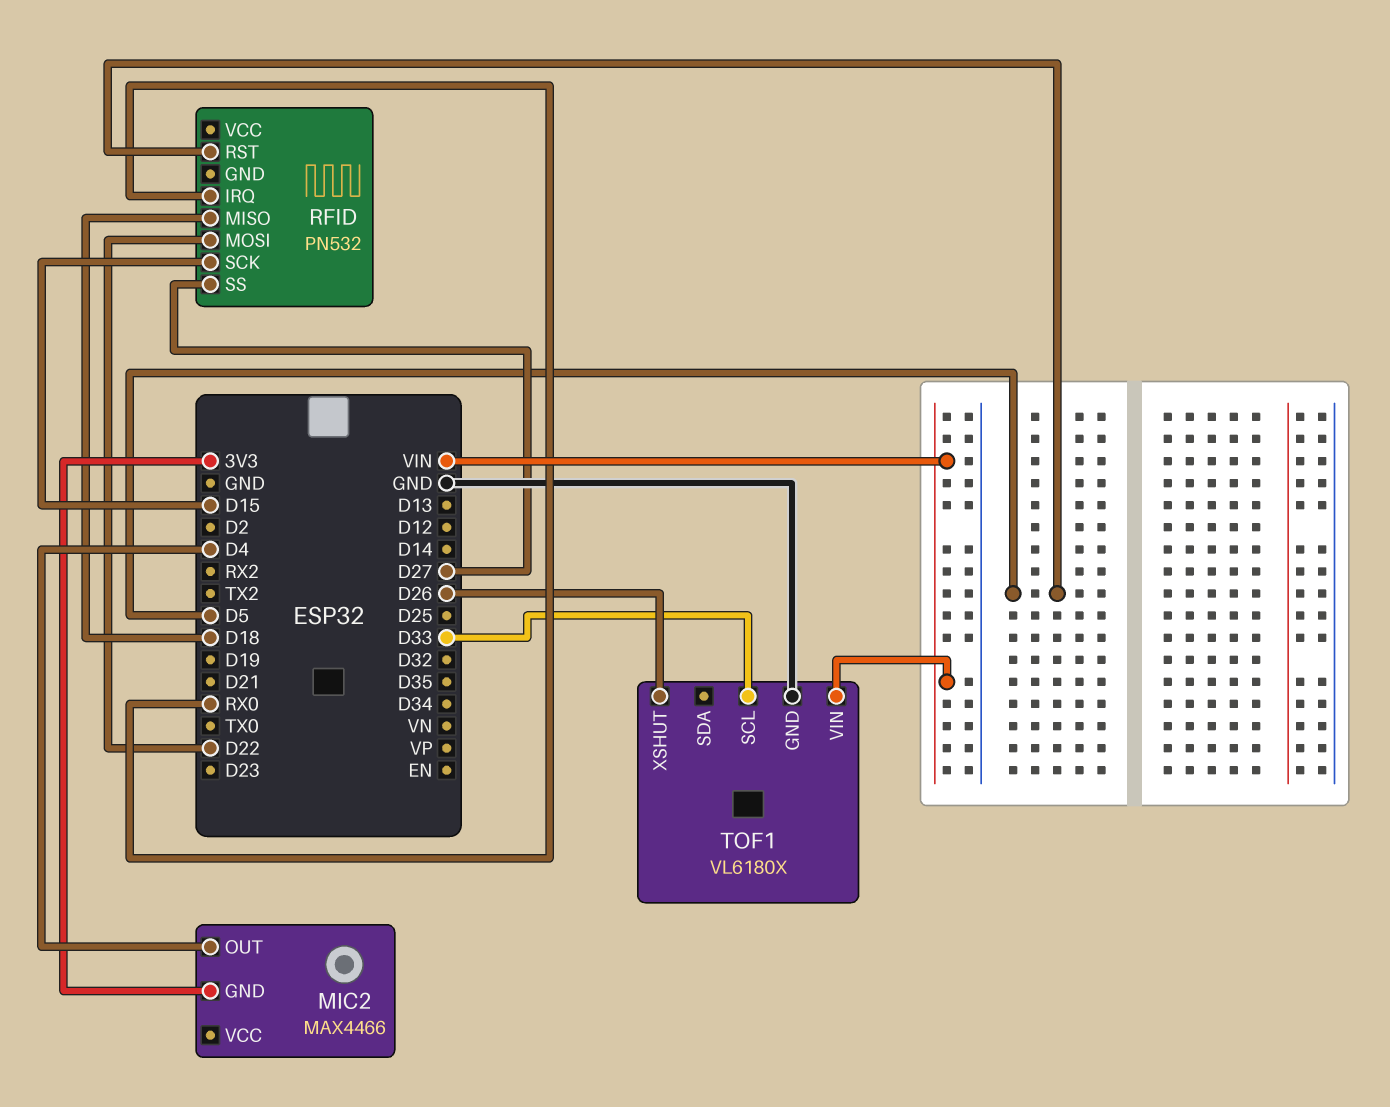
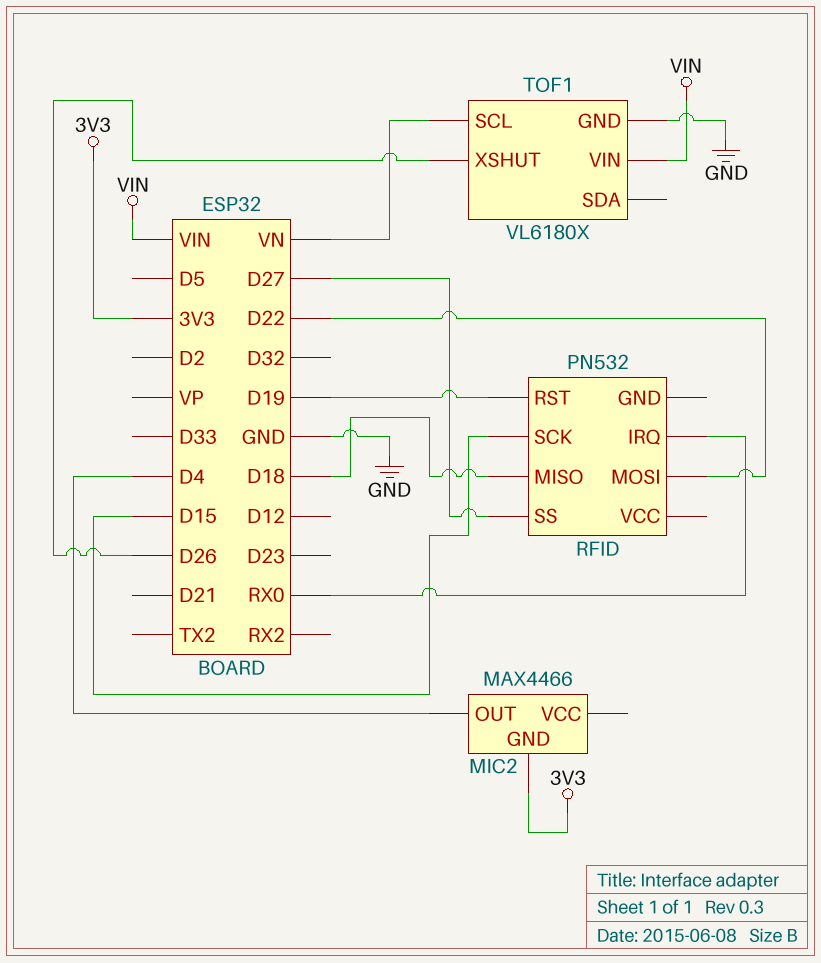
RFID pin RST: D5 -> D19
TOF1 pin SCL: D33 -> VN

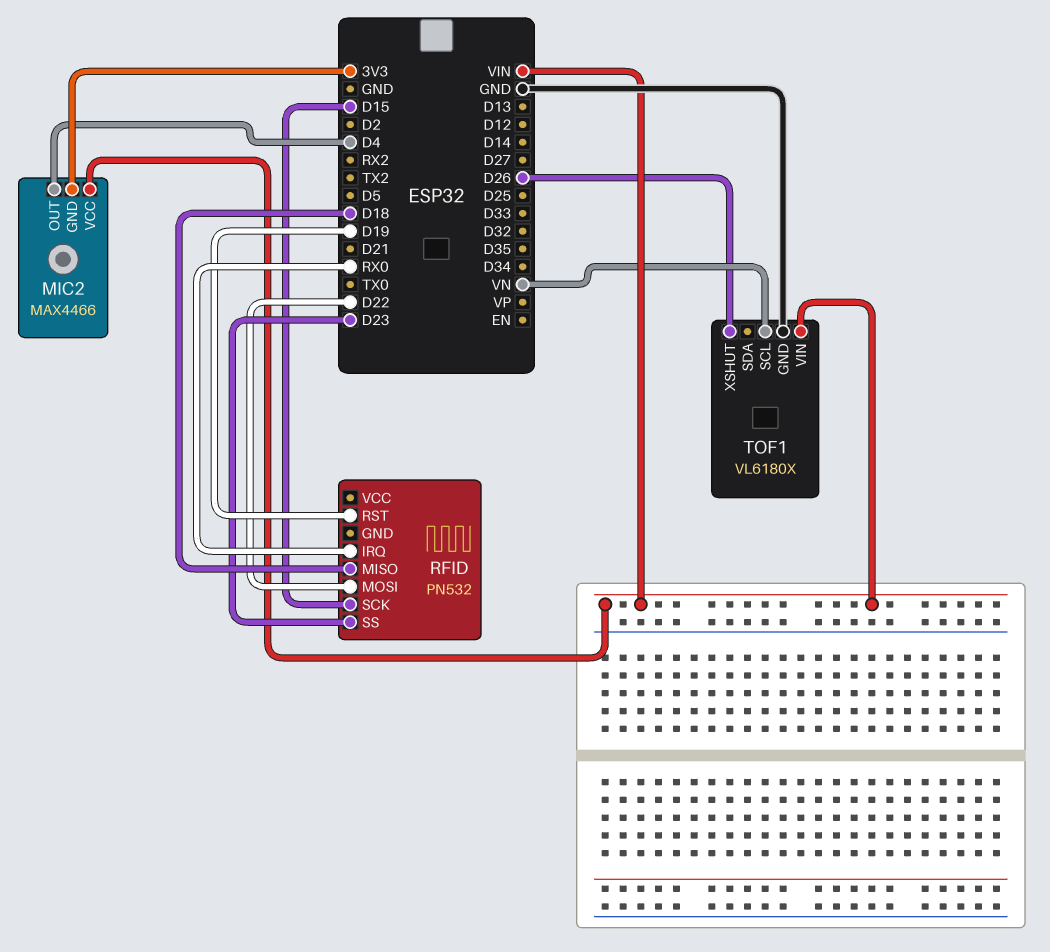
MIC2 pin VCC: none -> VIN
RFID pin SS: D27 -> D23

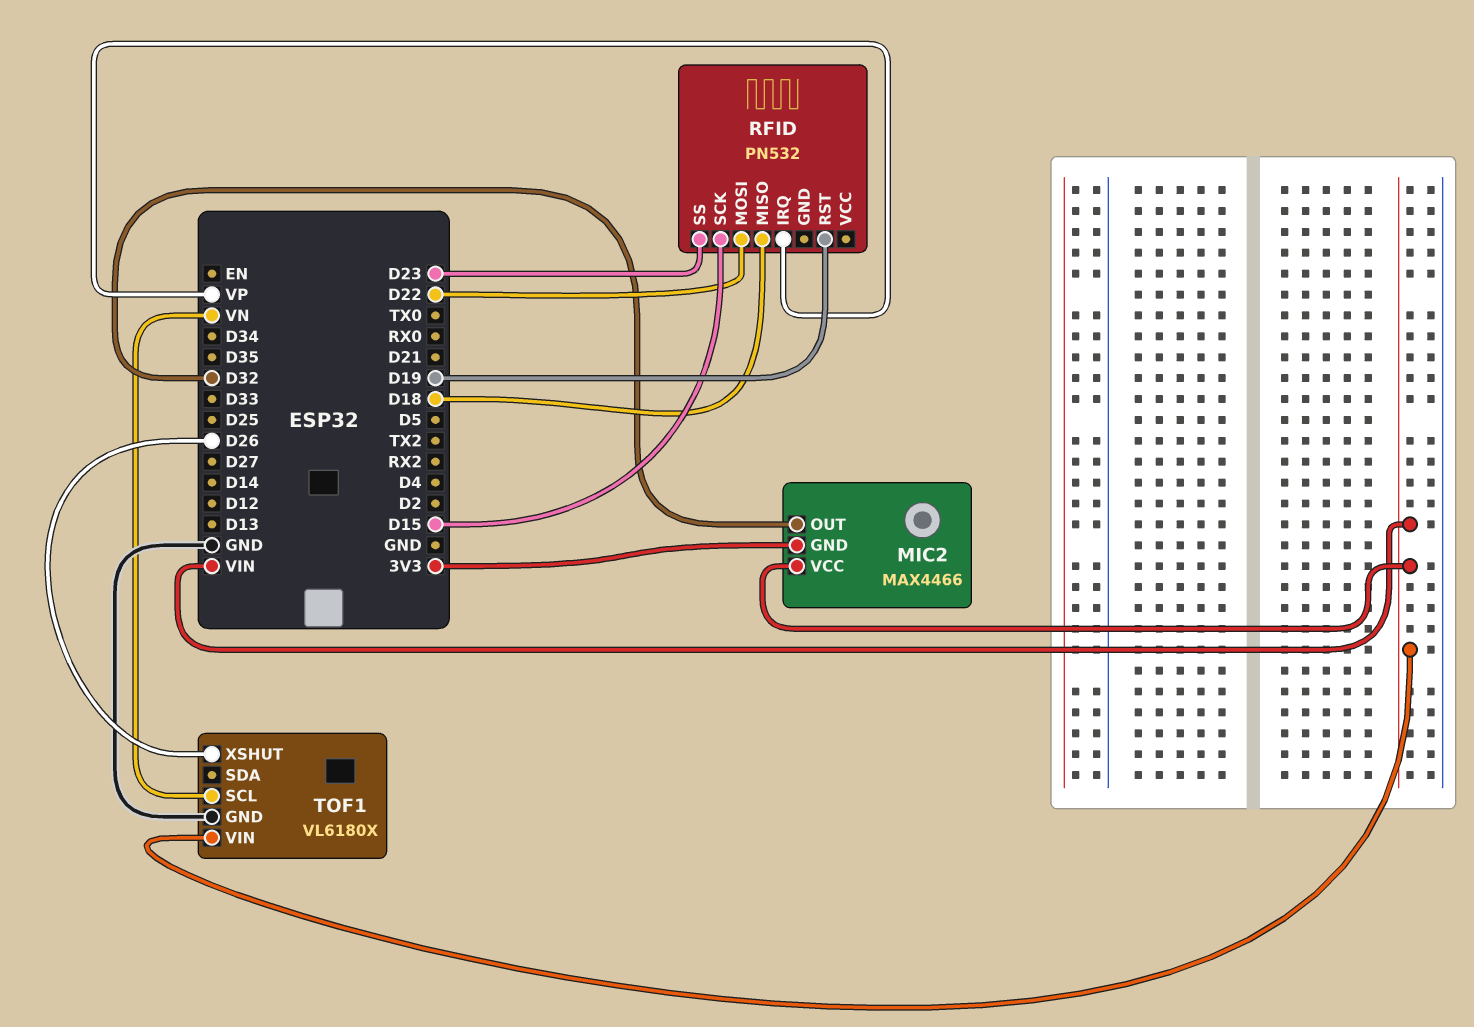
MIC2 pin OUT: D4 -> D32
RFID pin IRQ: RX0 -> VP

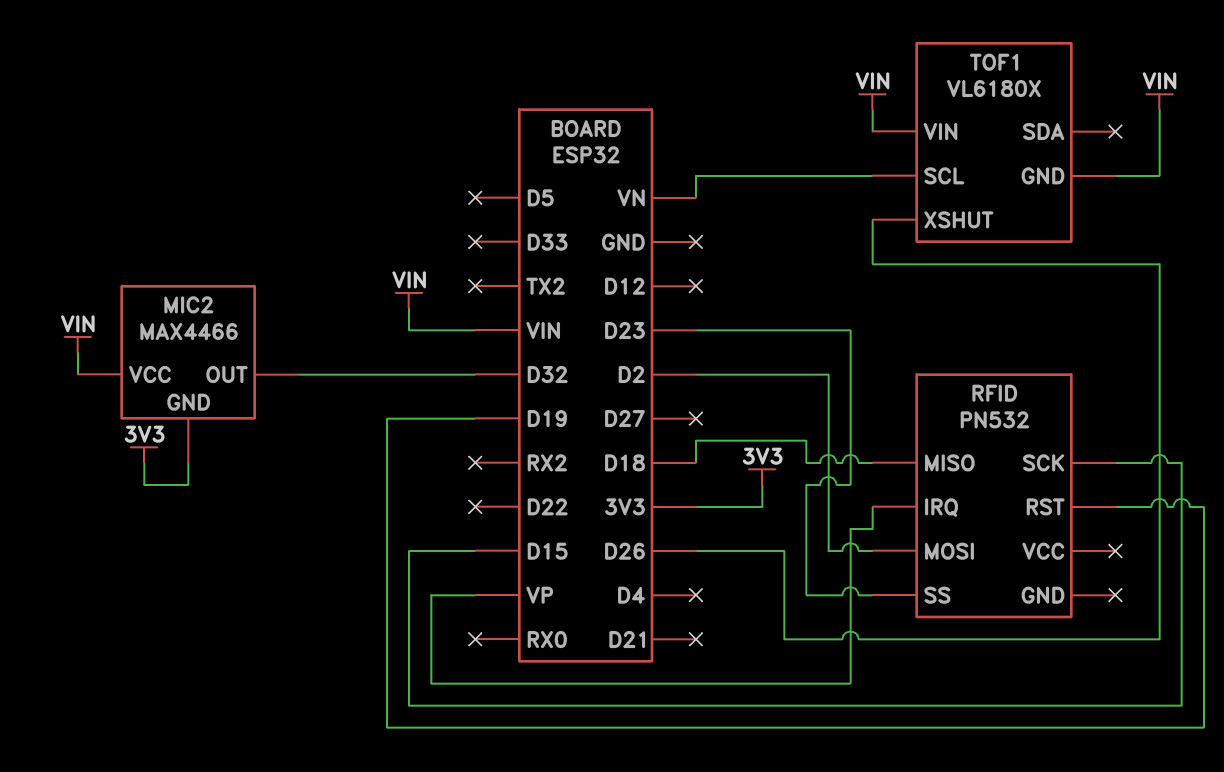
RFID pin MOSI: D22 -> D2
TOF1 pin GND: GND -> VIN

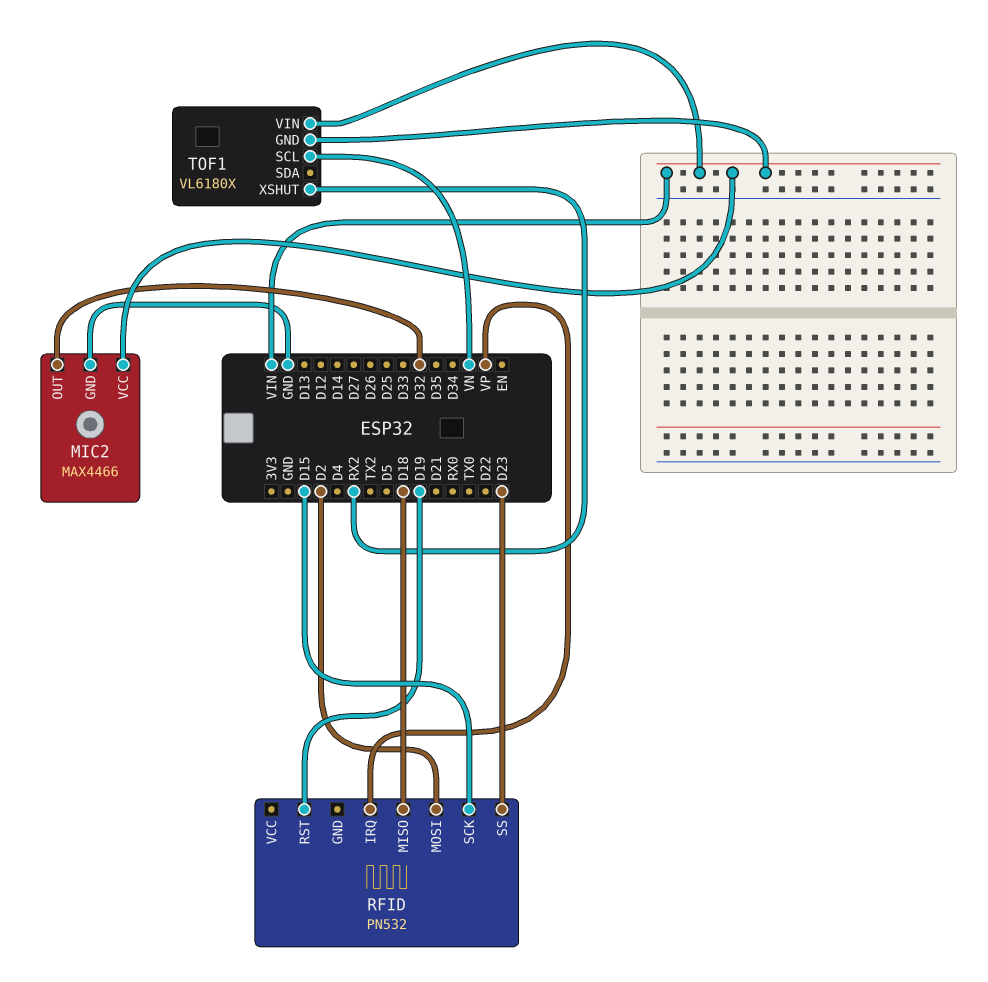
MIC2 pin GND: 3V3 -> GND
TOF1 pin XSHUT: D26 -> RX2

